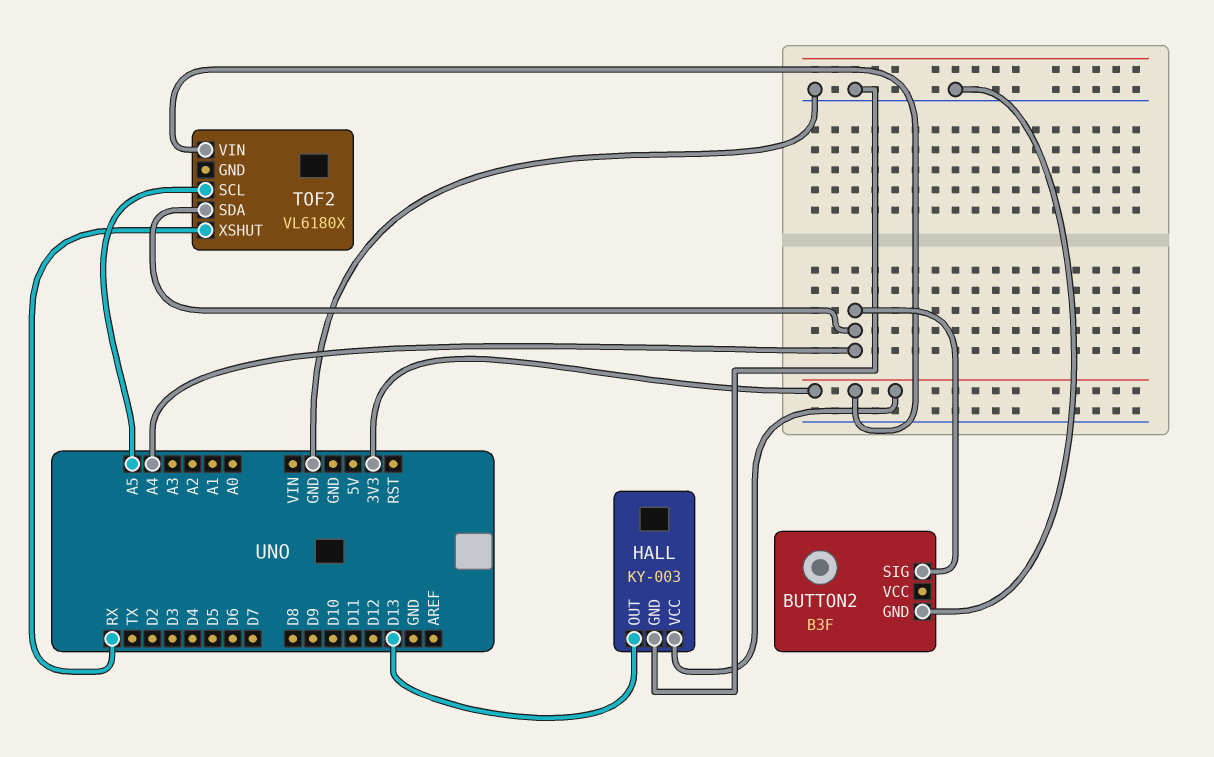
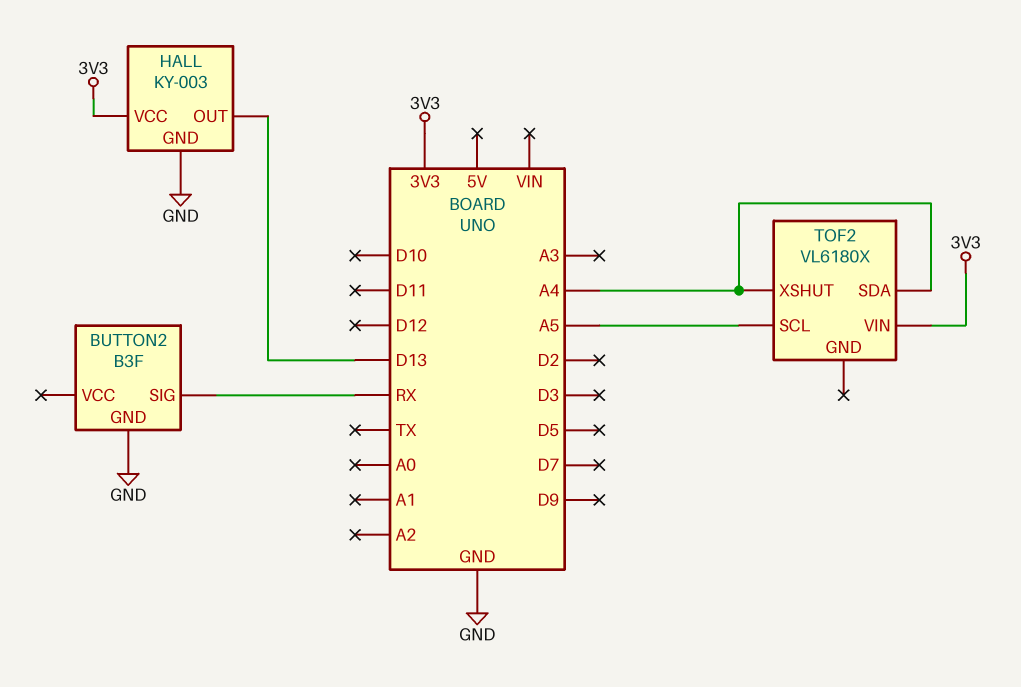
BUTTON2 pin SIG: A4 -> RX
TOF2 pin XSHUT: RX -> A4

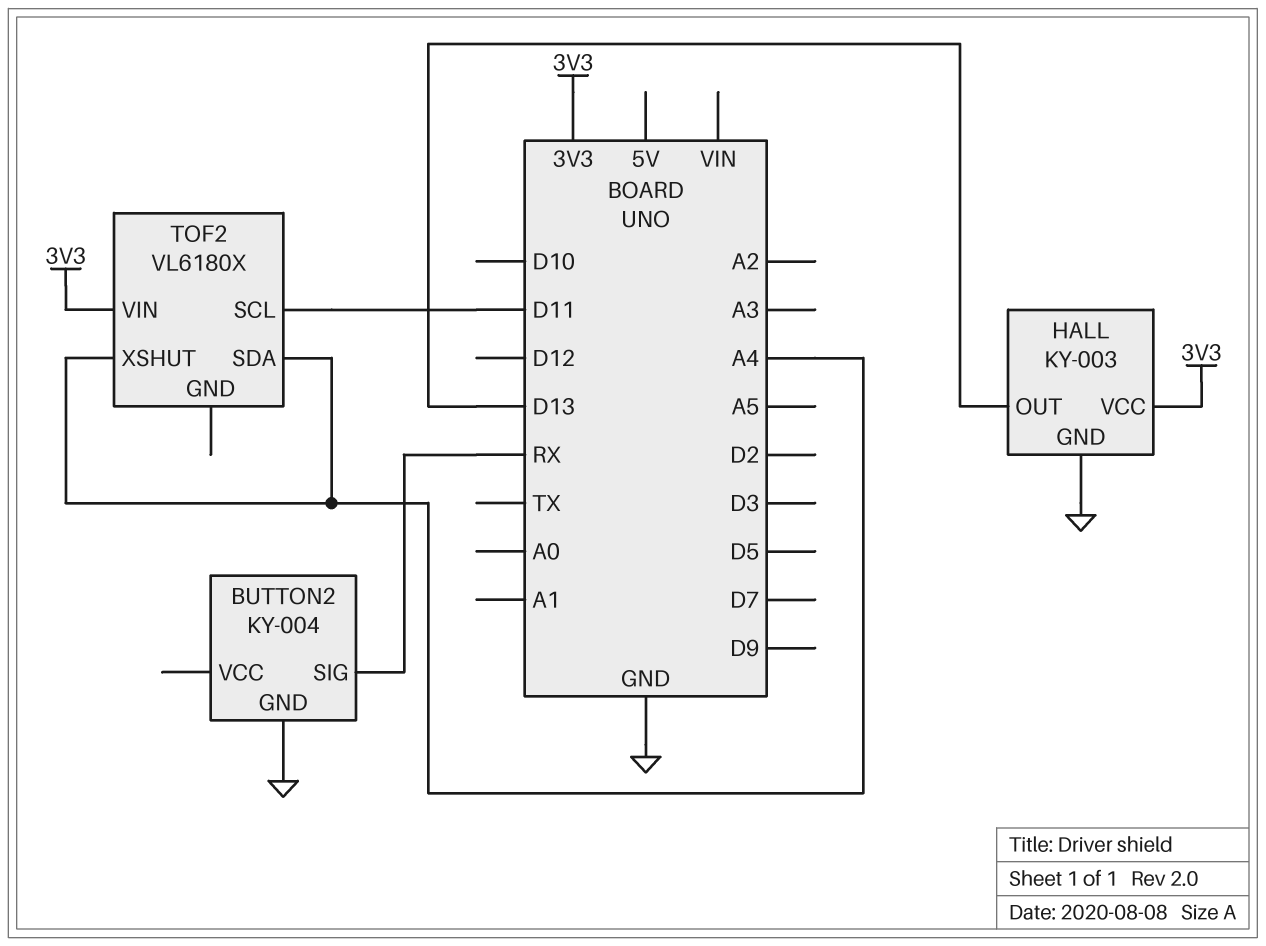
BUTTON2: B3F -> KY-004
TOF2 pin SCL: A5 -> D11

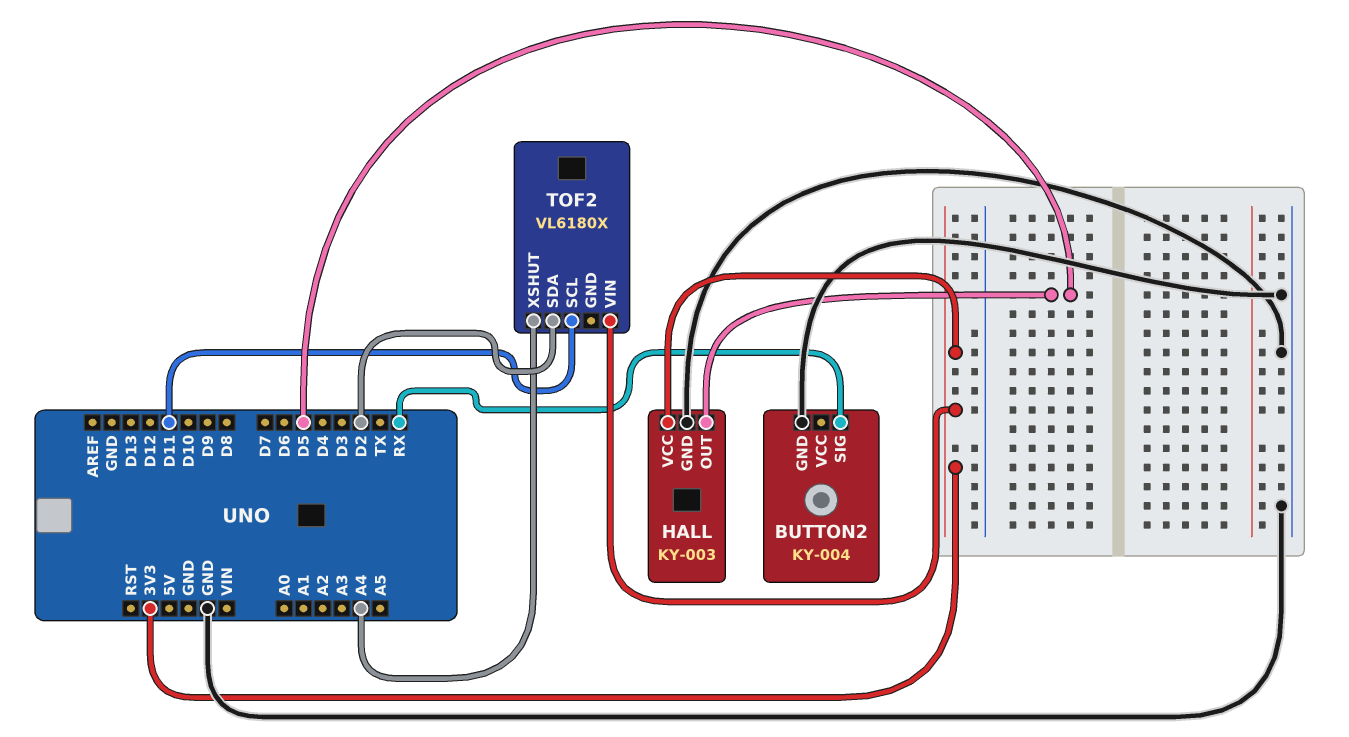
HALL pin OUT: D13 -> D5
TOF2 pin SDA: A4 -> D2

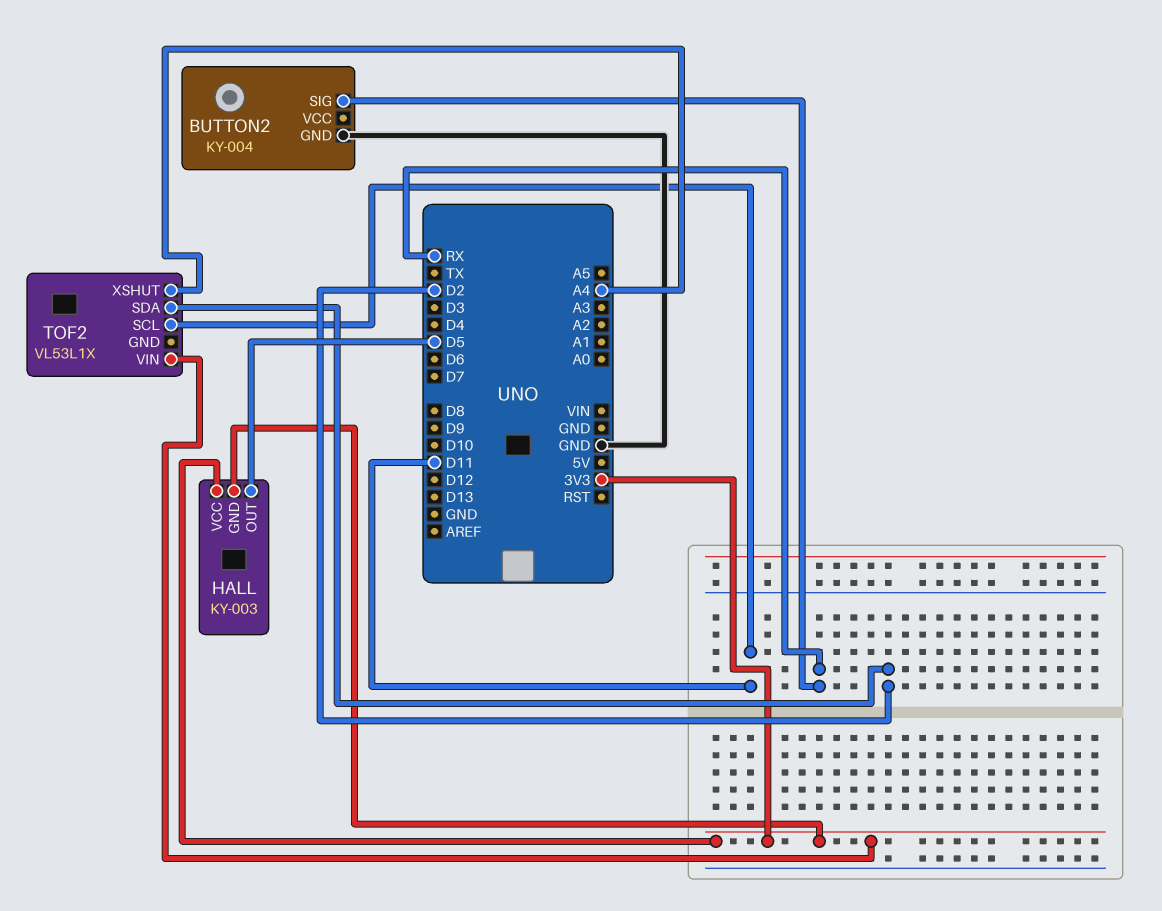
HALL pin GND: GND -> 3V3
TOF2: VL6180X -> VL53L1X

